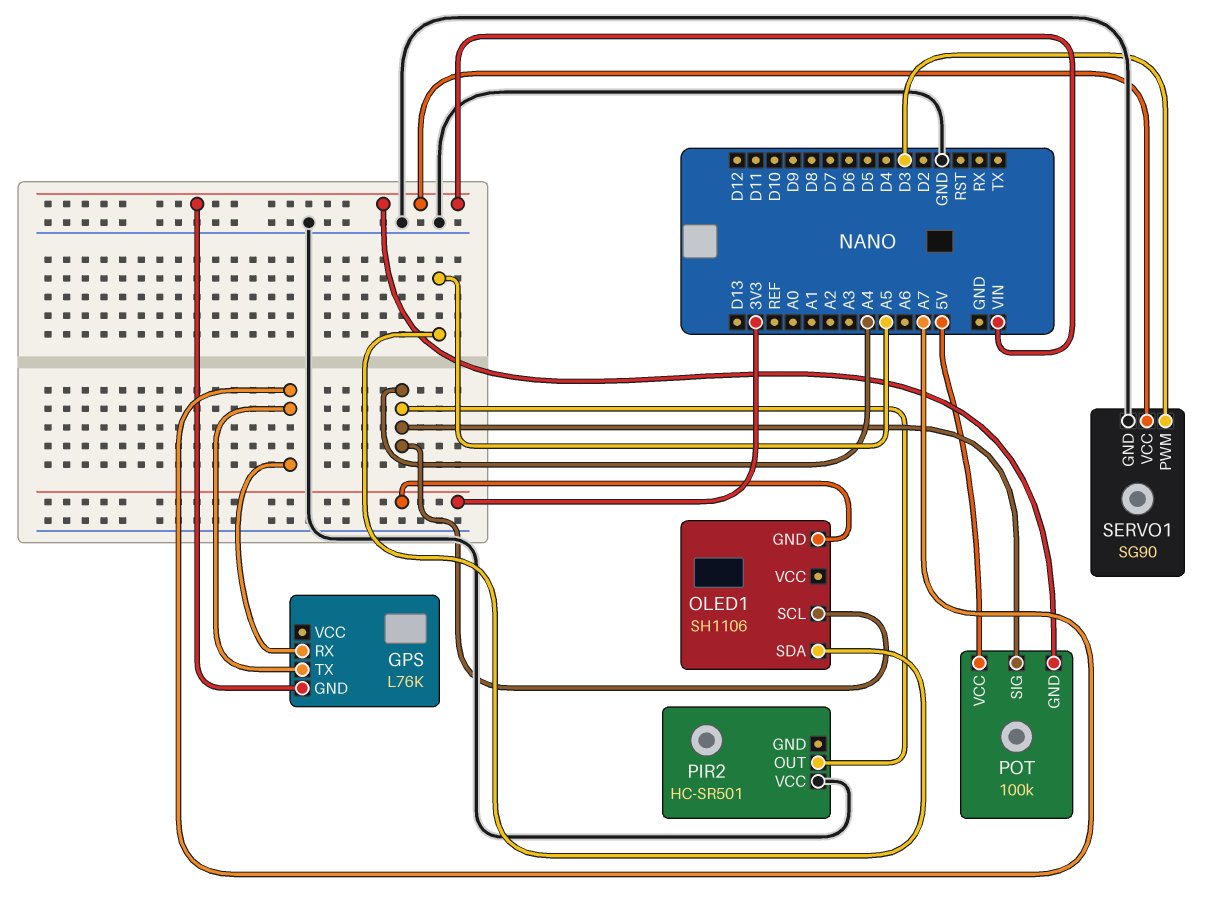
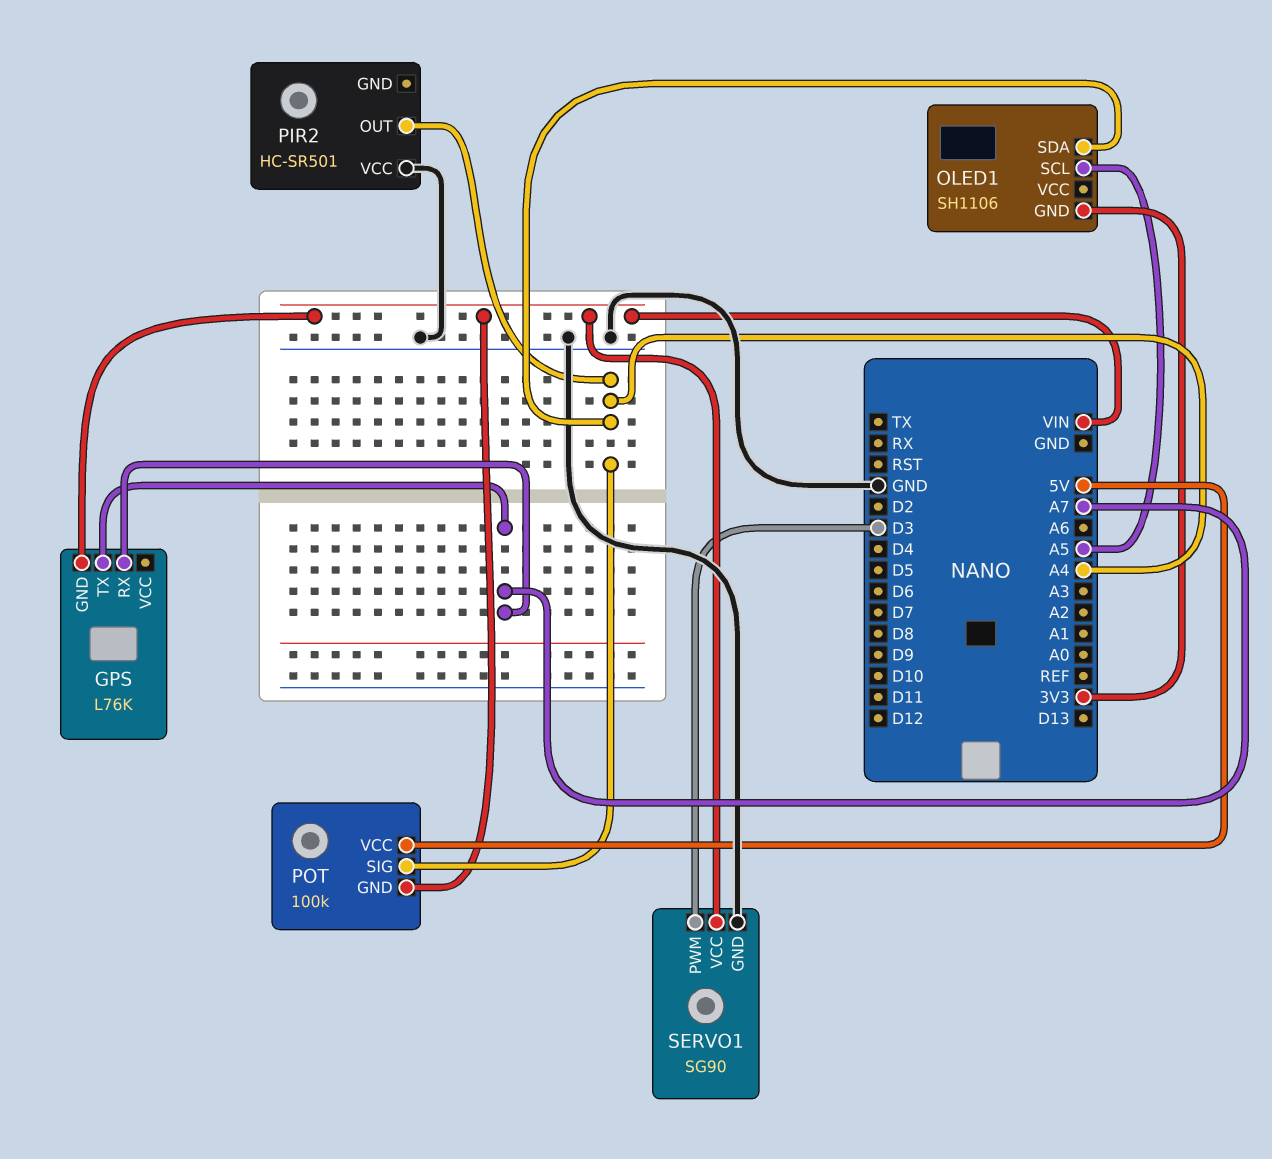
OLED1 pin SCL: A4 -> A5
OLED1 pin SDA: A5 -> A4

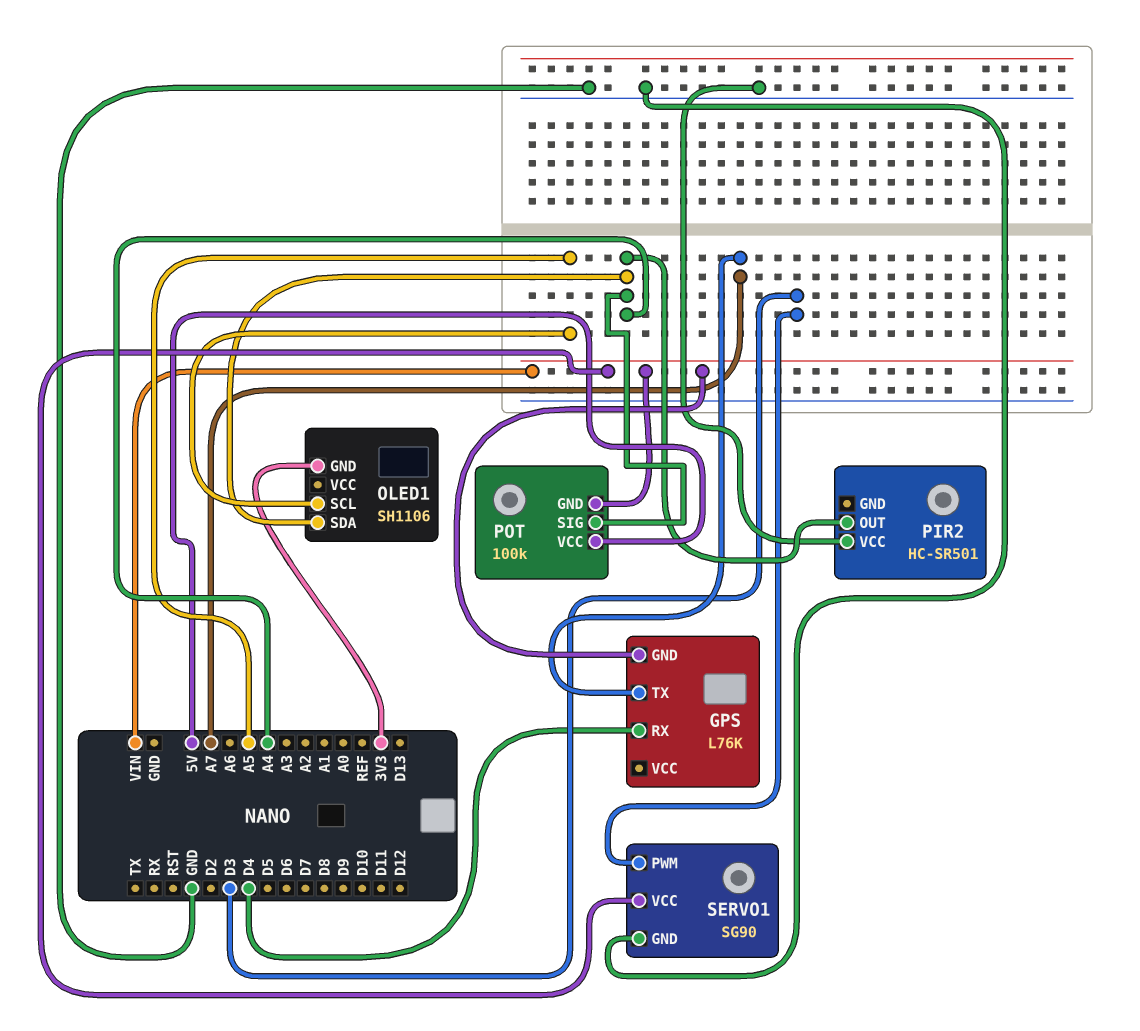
GPS pin RX: A7 -> D4

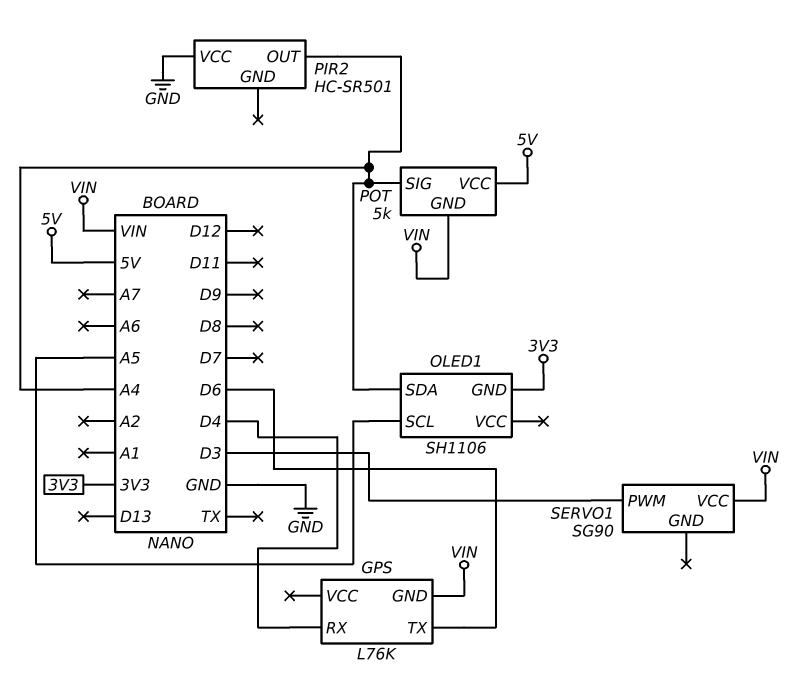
GPS pin TX: A7 -> D6
POT: 100k -> 5k
SERVO1 pin GND: GND -> none

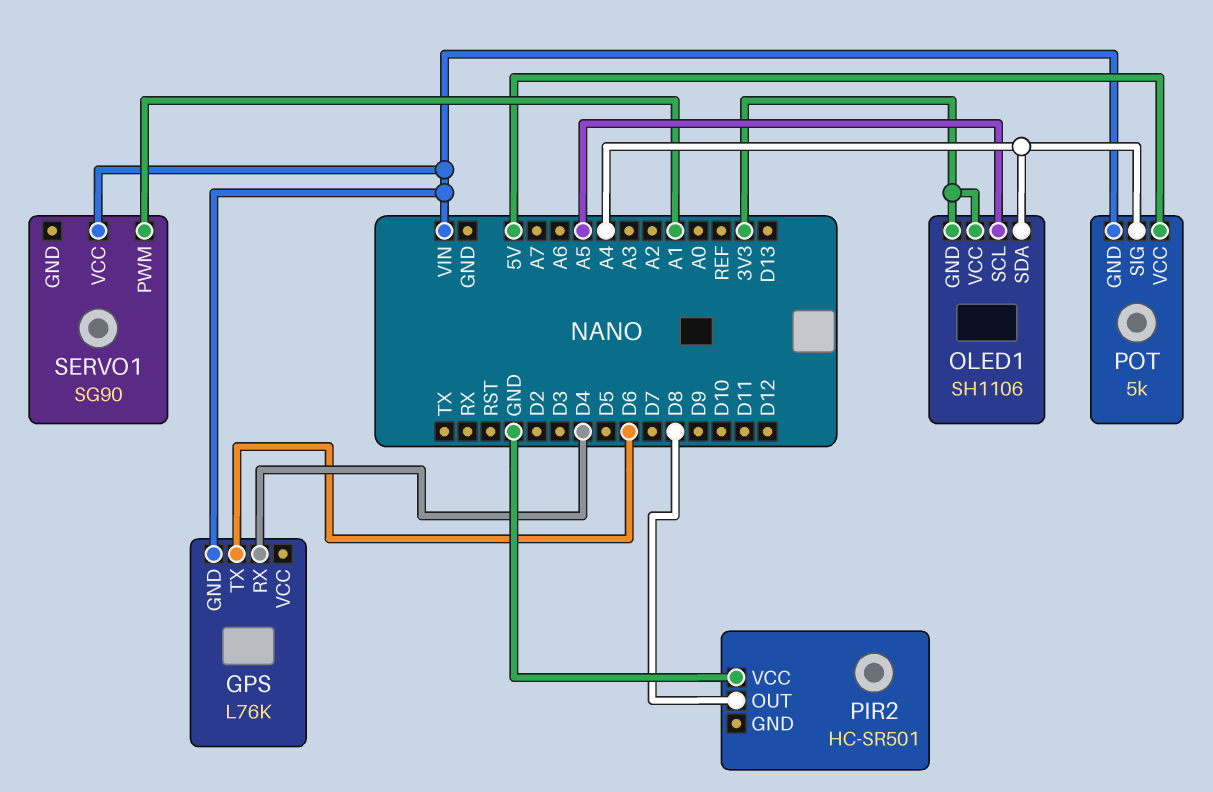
OLED1 pin VCC: none -> 3V3
PIR2 pin OUT: A4 -> D8
SERVO1 pin PWM: D3 -> A1

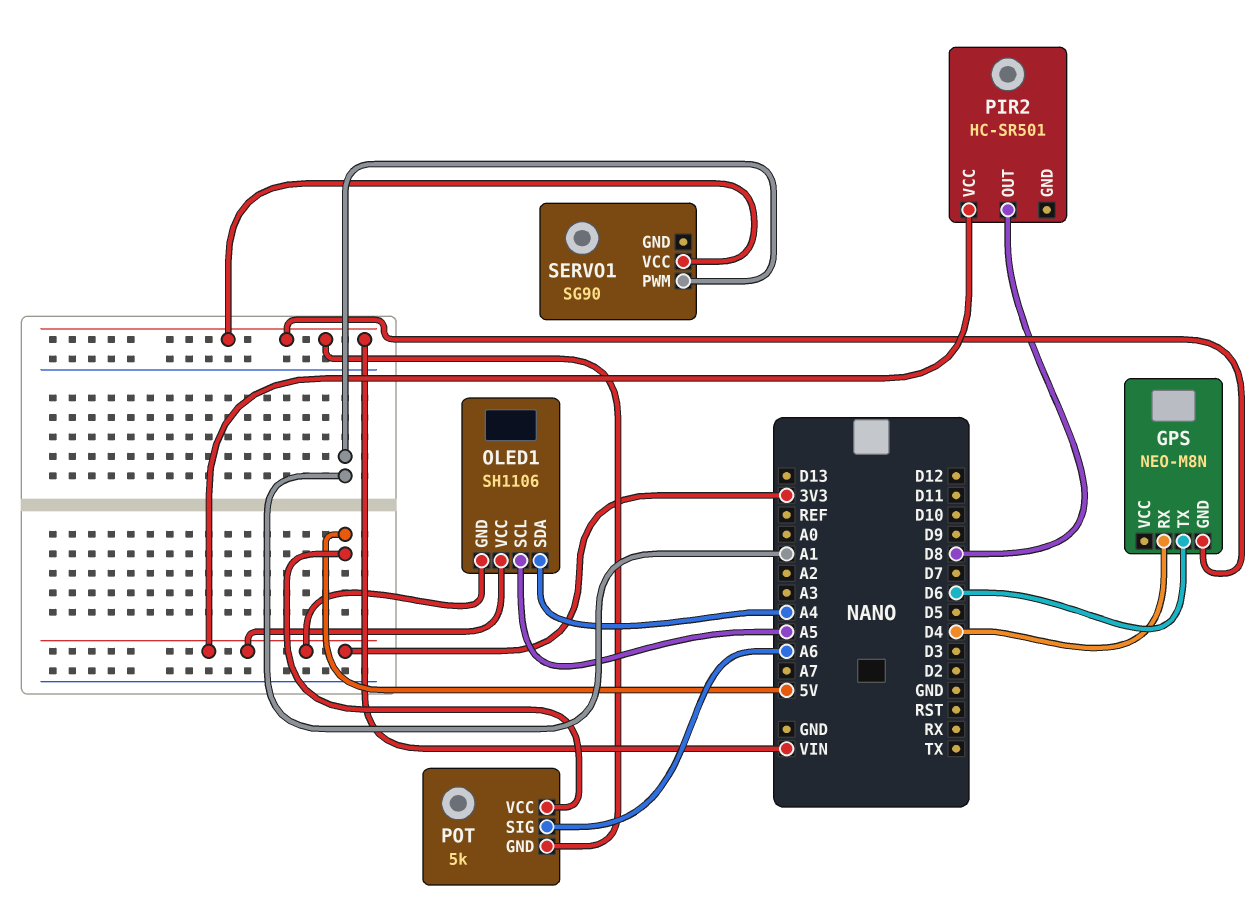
GPS: L76K -> NEO-M8N
PIR2 pin VCC: GND -> 3V3
POT pin SIG: A4 -> A6

